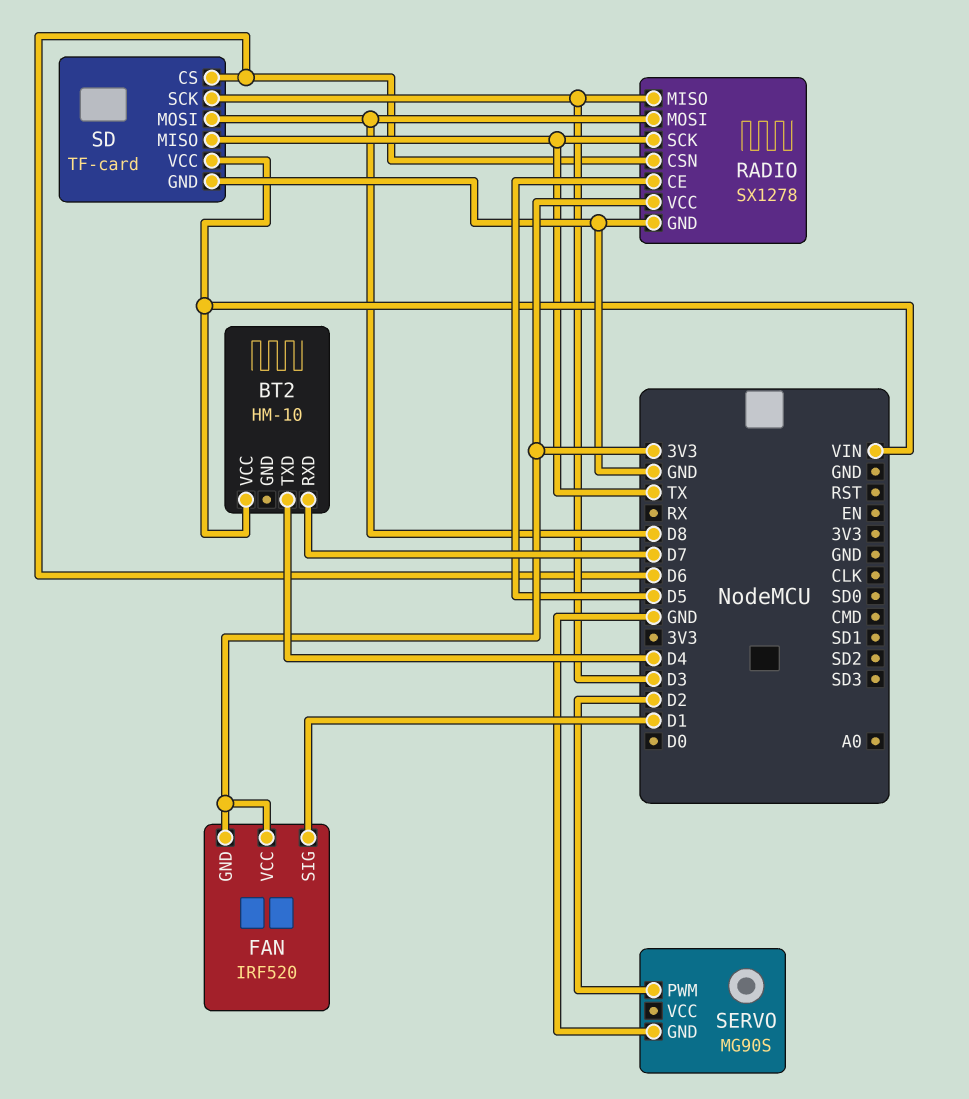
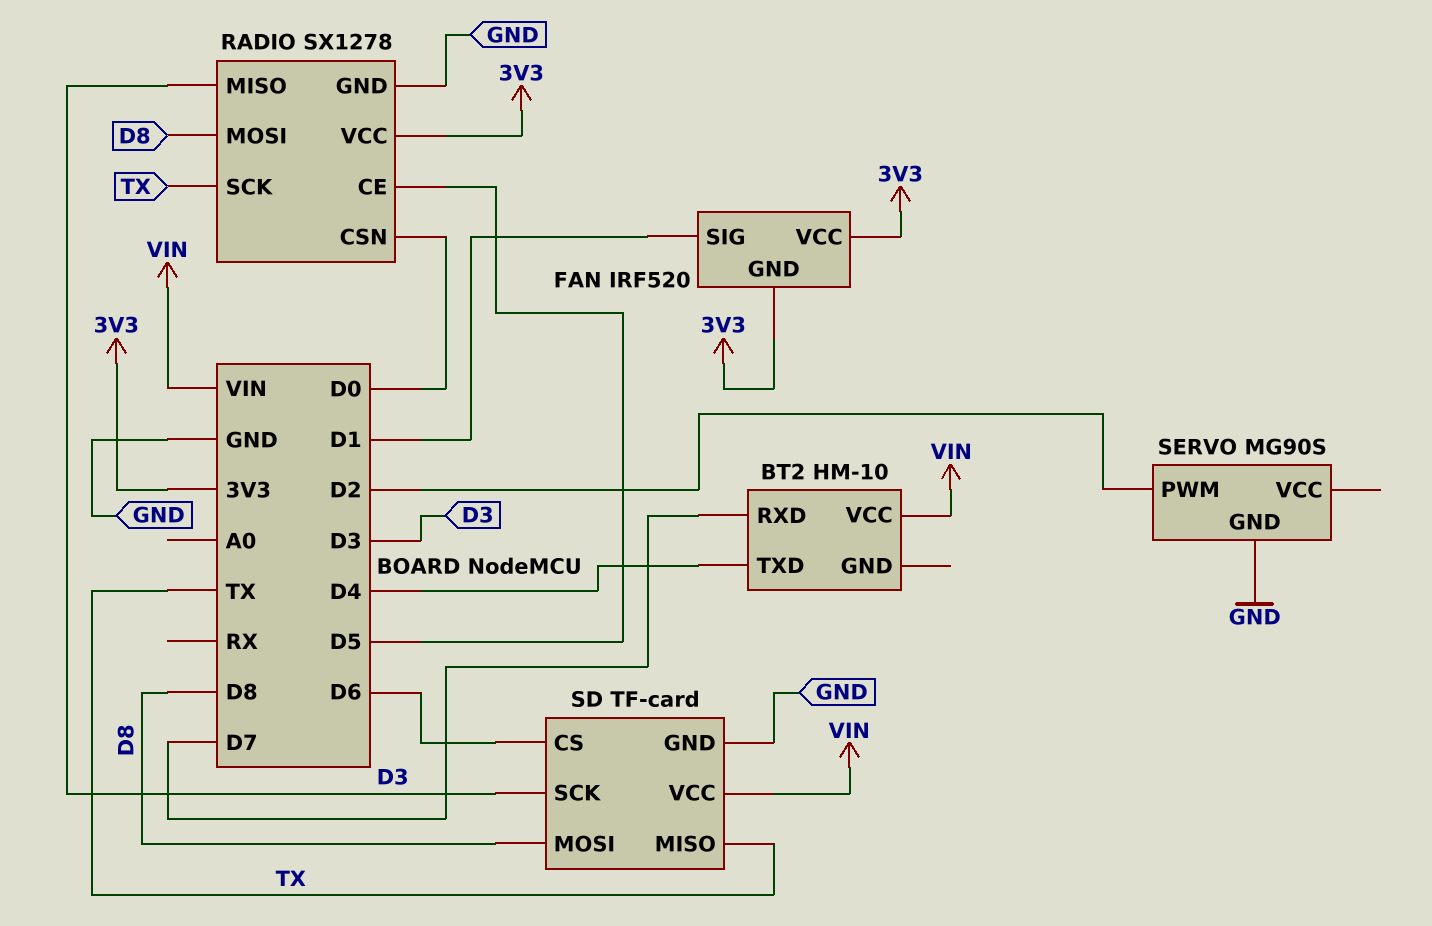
RADIO pin CSN: D6 -> D0

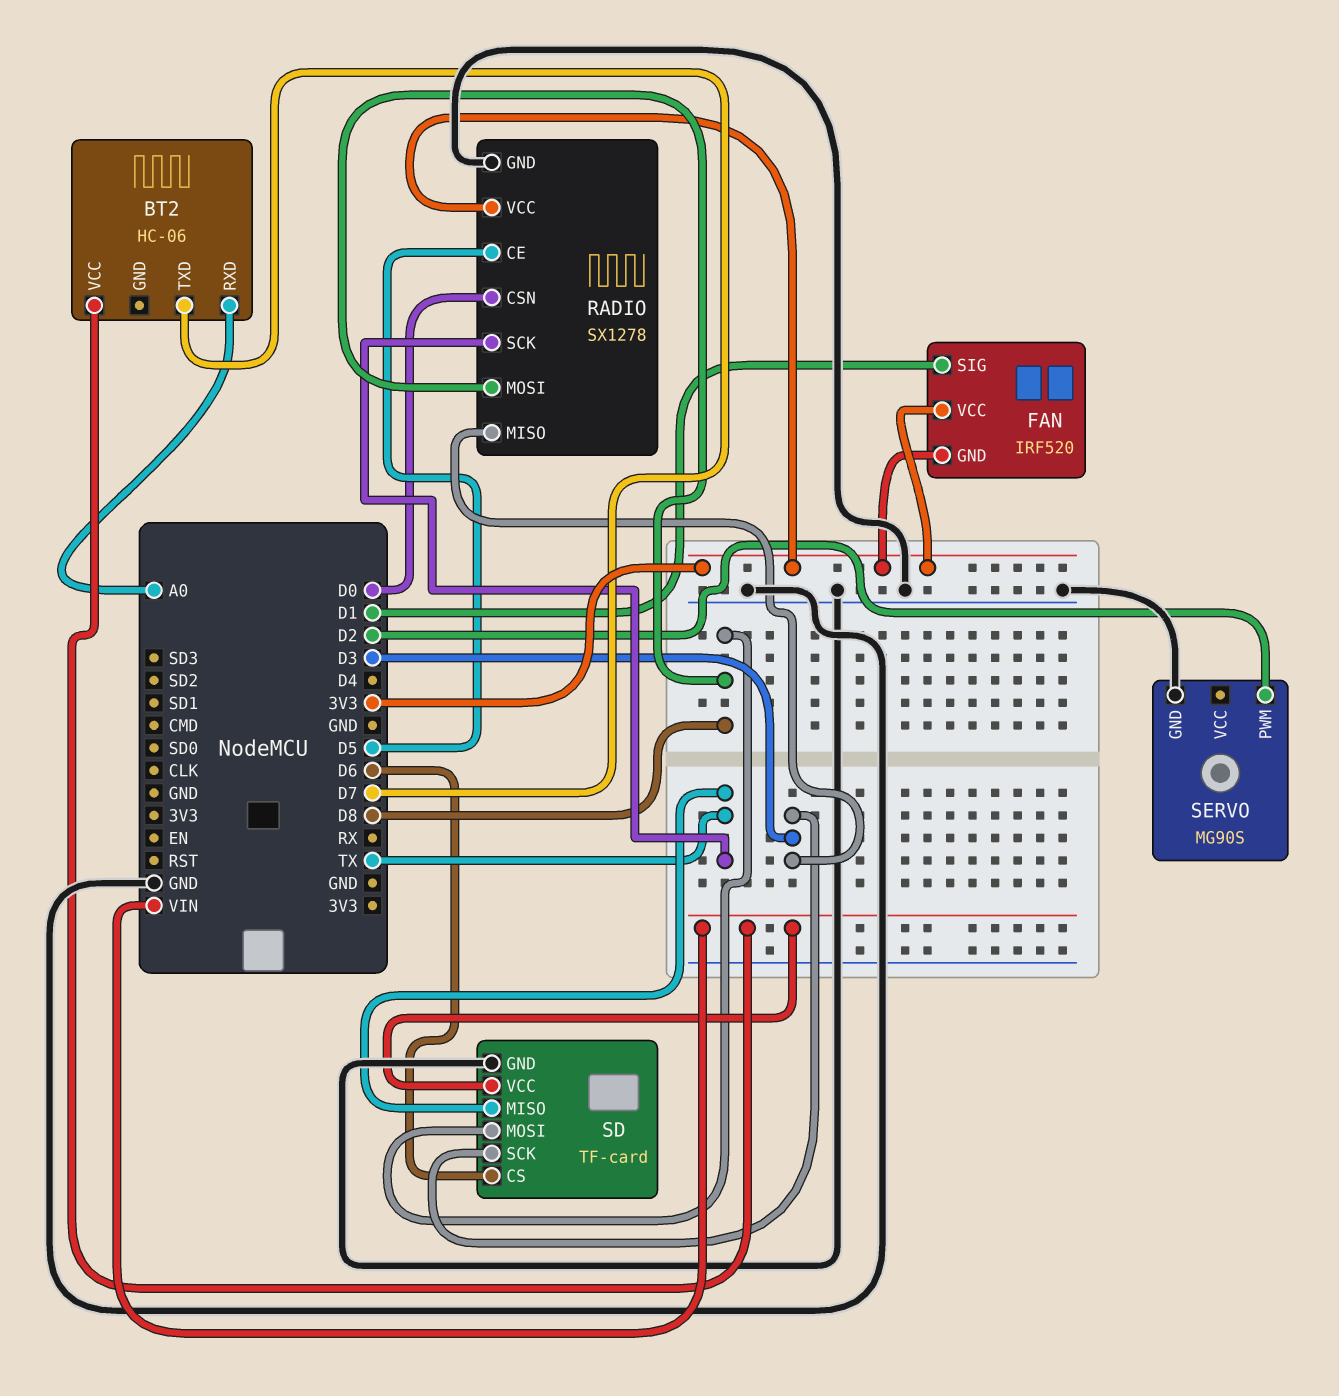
BT2: HM-10 -> HC-06
BT2 pin RXD: D7 -> A0
BT2 pin TXD: D4 -> D7

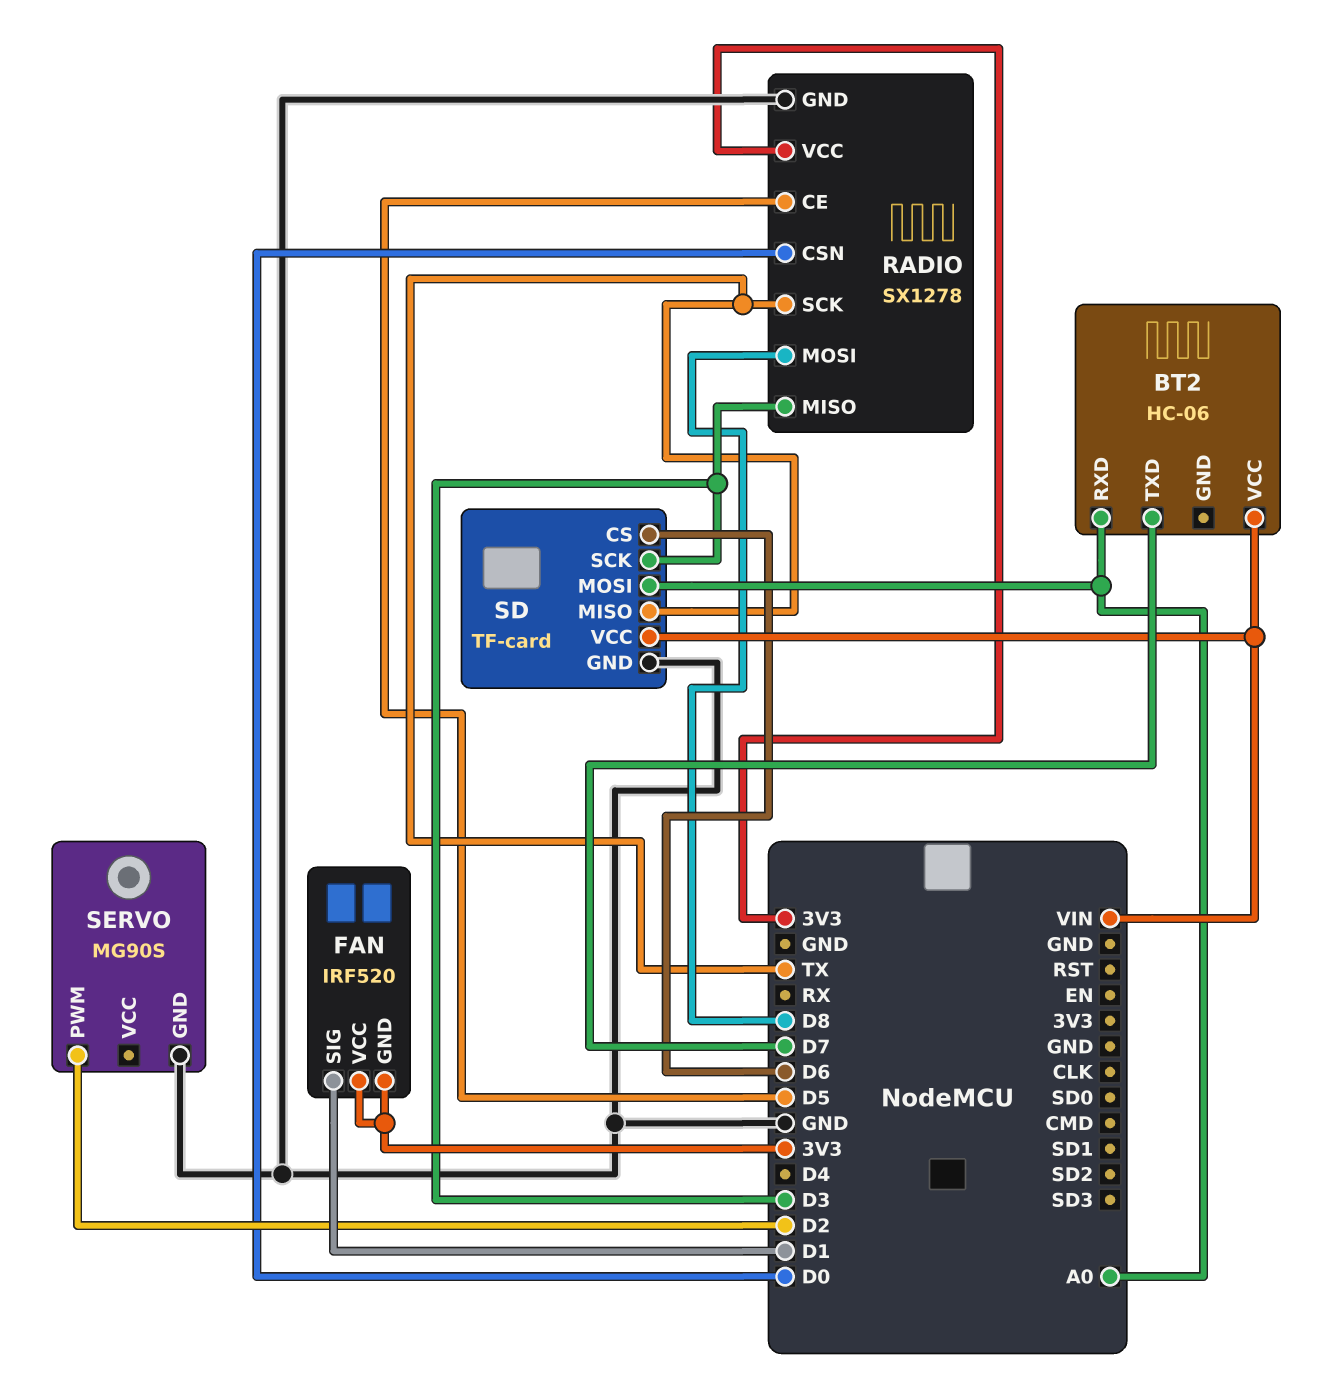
SD pin MOSI: D8 -> A0

